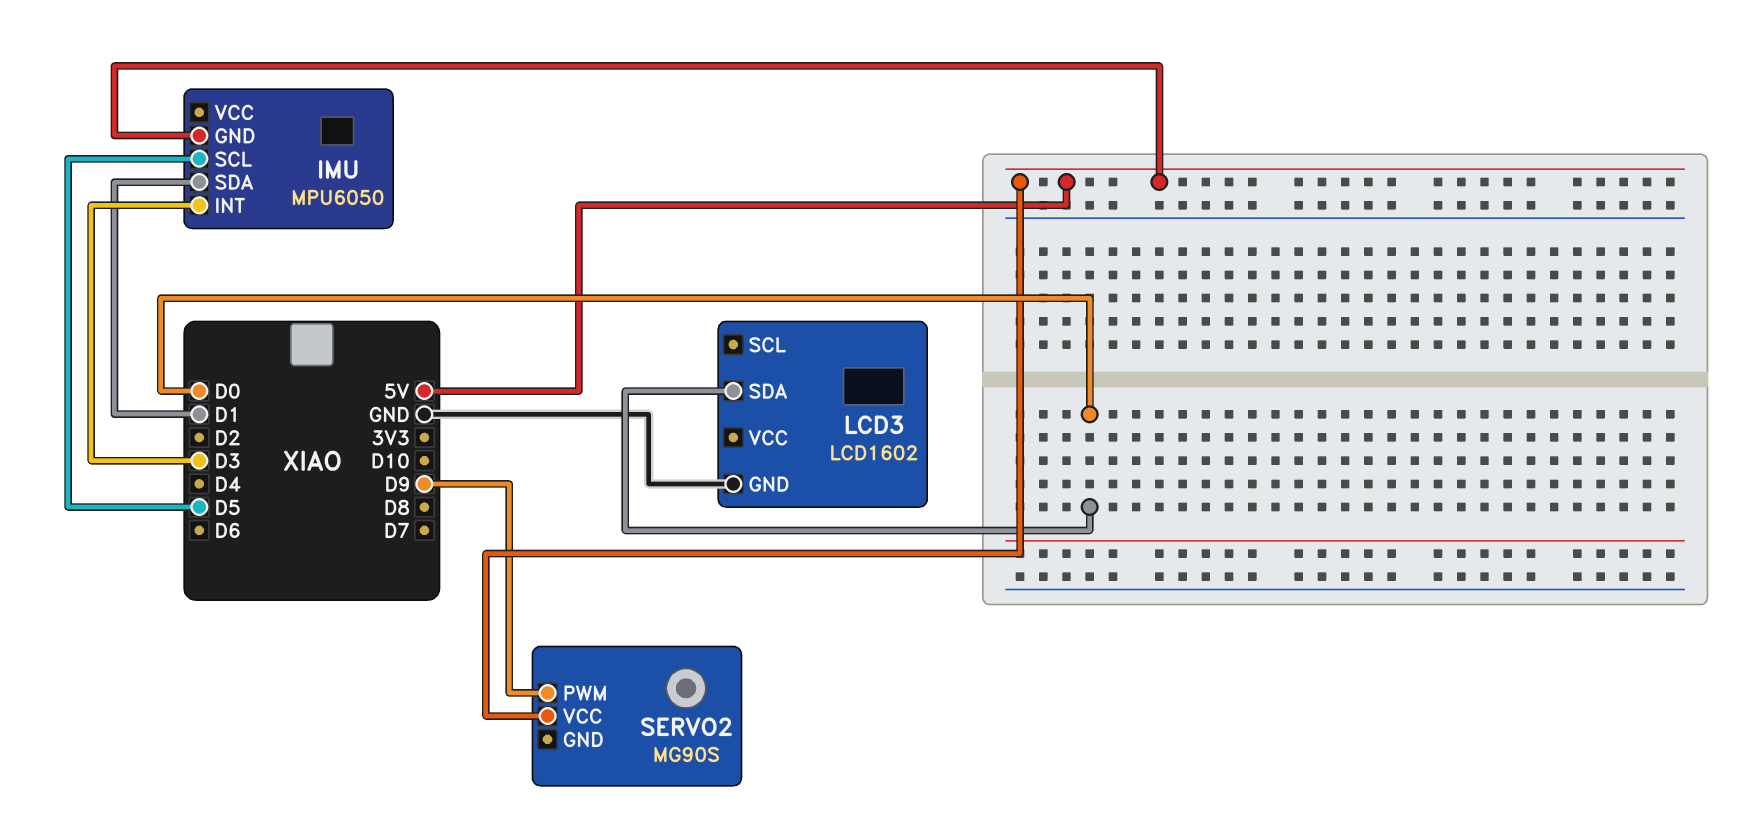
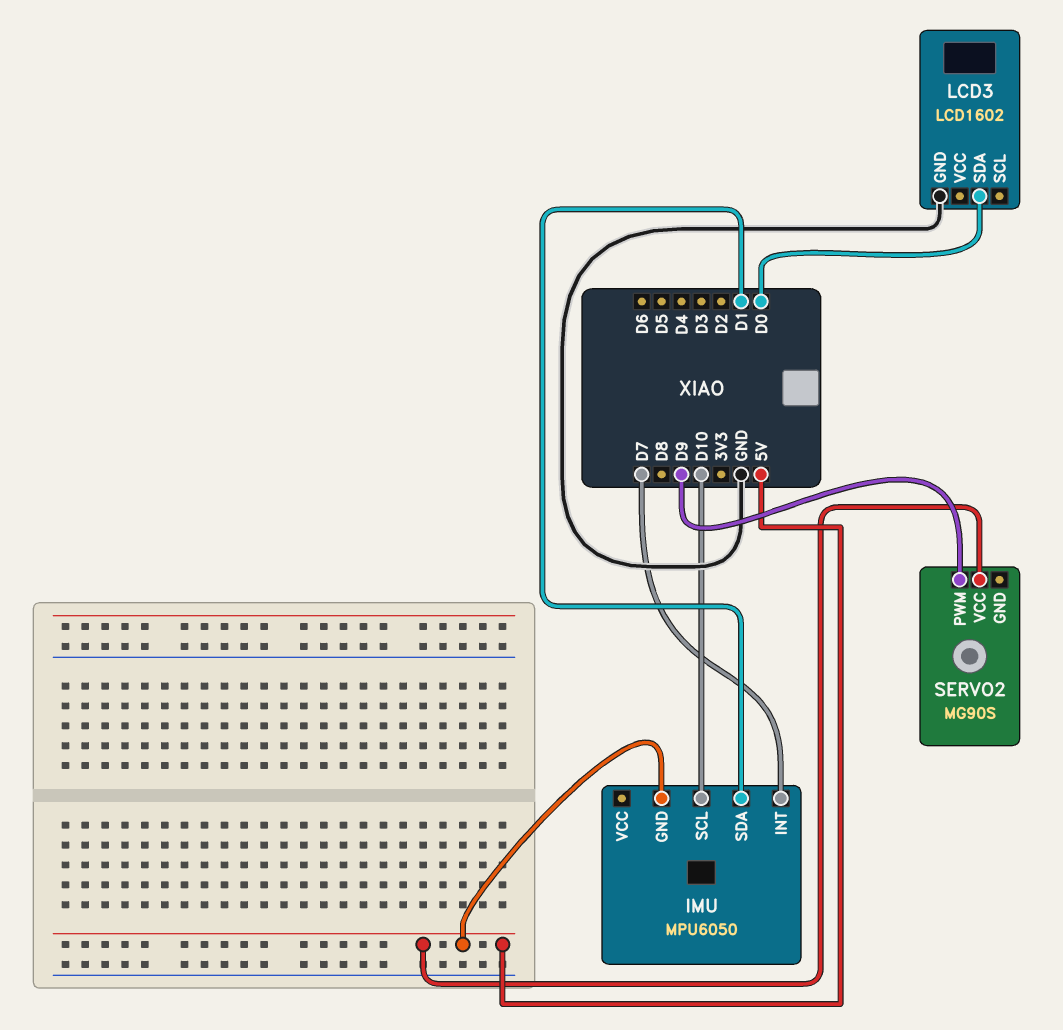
IMU pin INT: D3 -> D7
IMU pin SCL: D5 -> D10

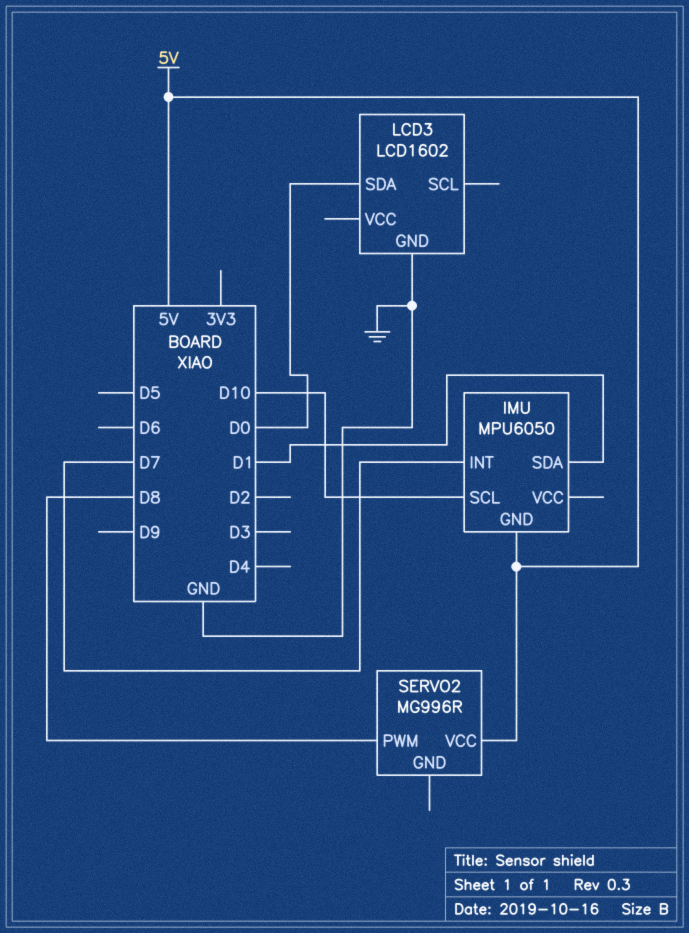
SERVO2: MG90S -> MG996R
SERVO2 pin PWM: D9 -> D8

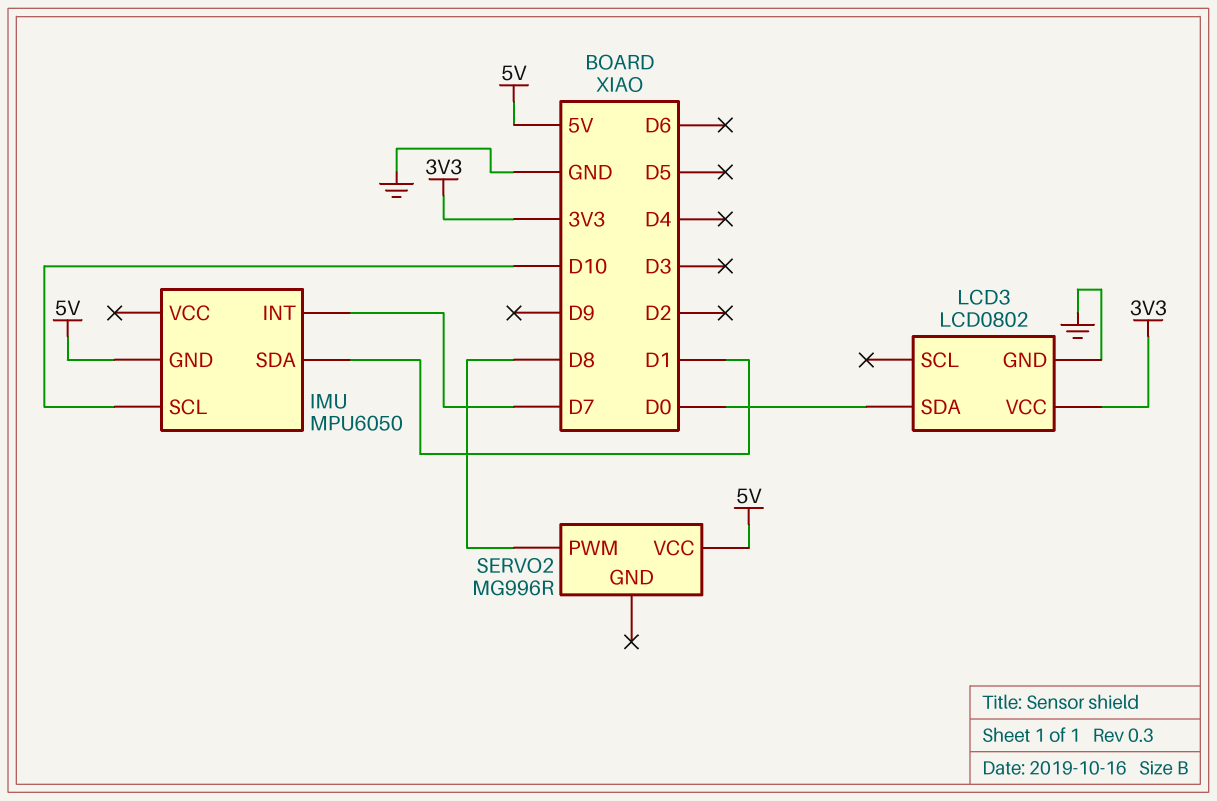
LCD3: LCD1602 -> LCD0802
LCD3 pin VCC: none -> 3V3

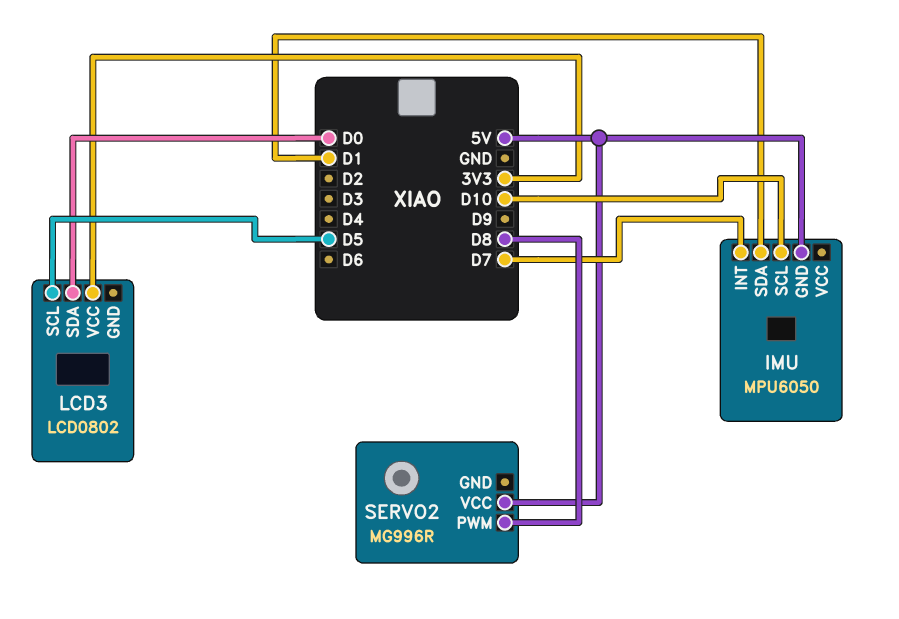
LCD3 pin GND: GND -> none
LCD3 pin SCL: none -> D5

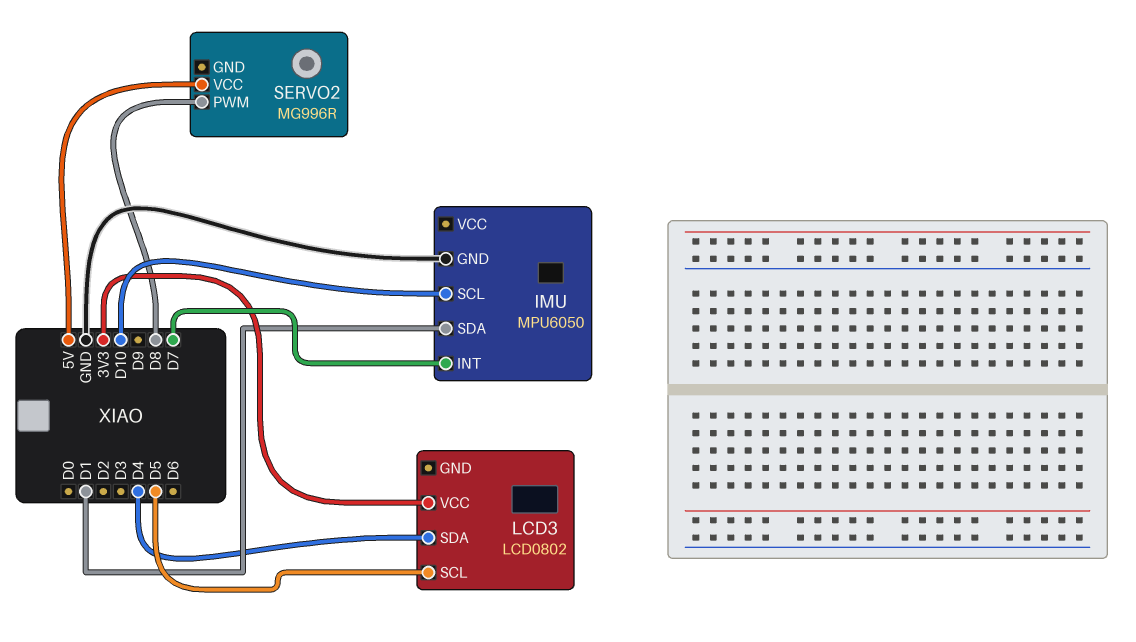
IMU pin GND: 5V -> GND
LCD3 pin SDA: D0 -> D4

